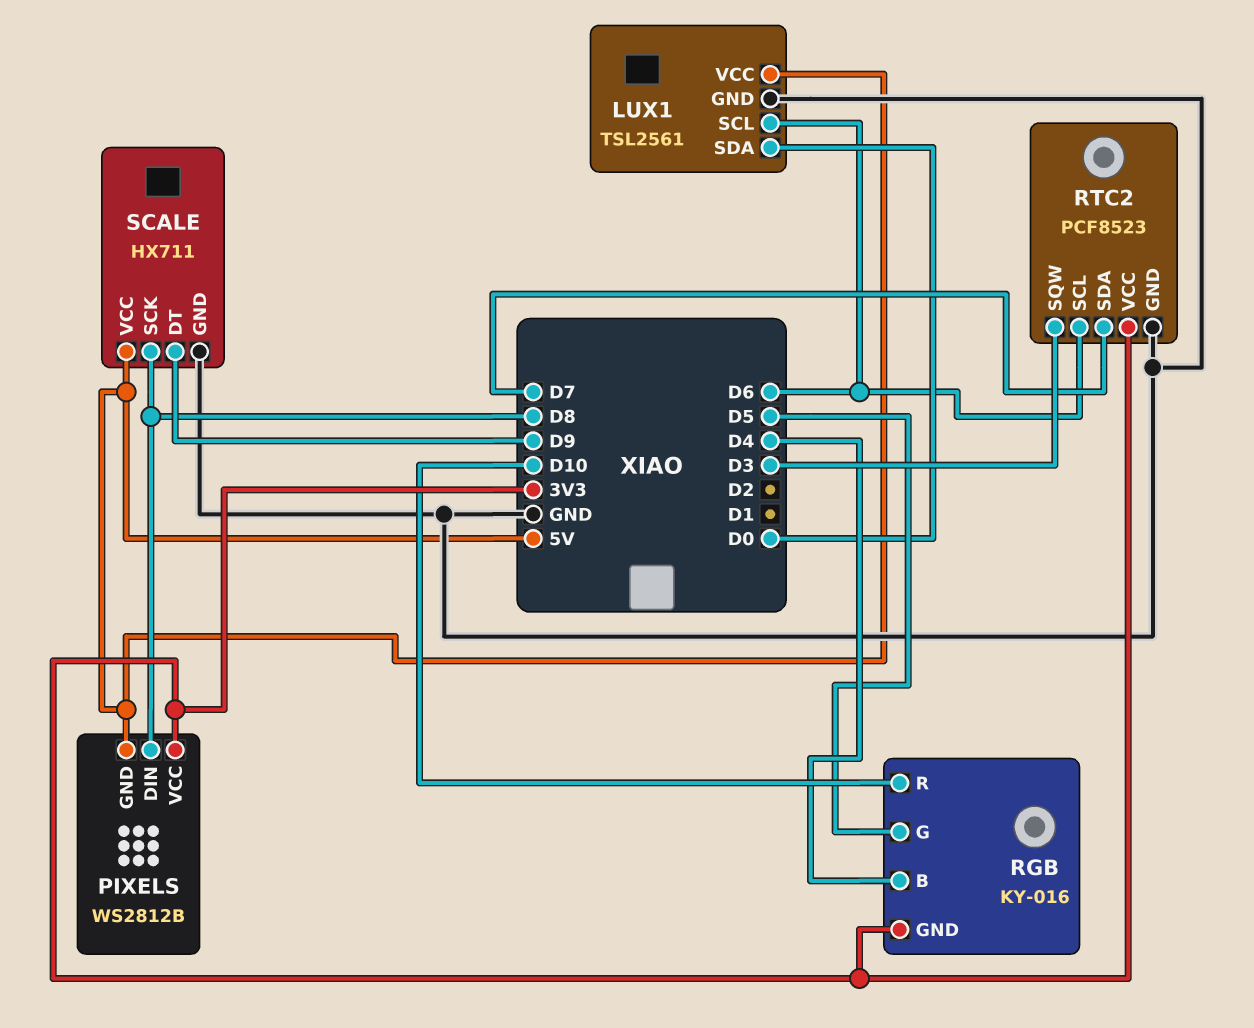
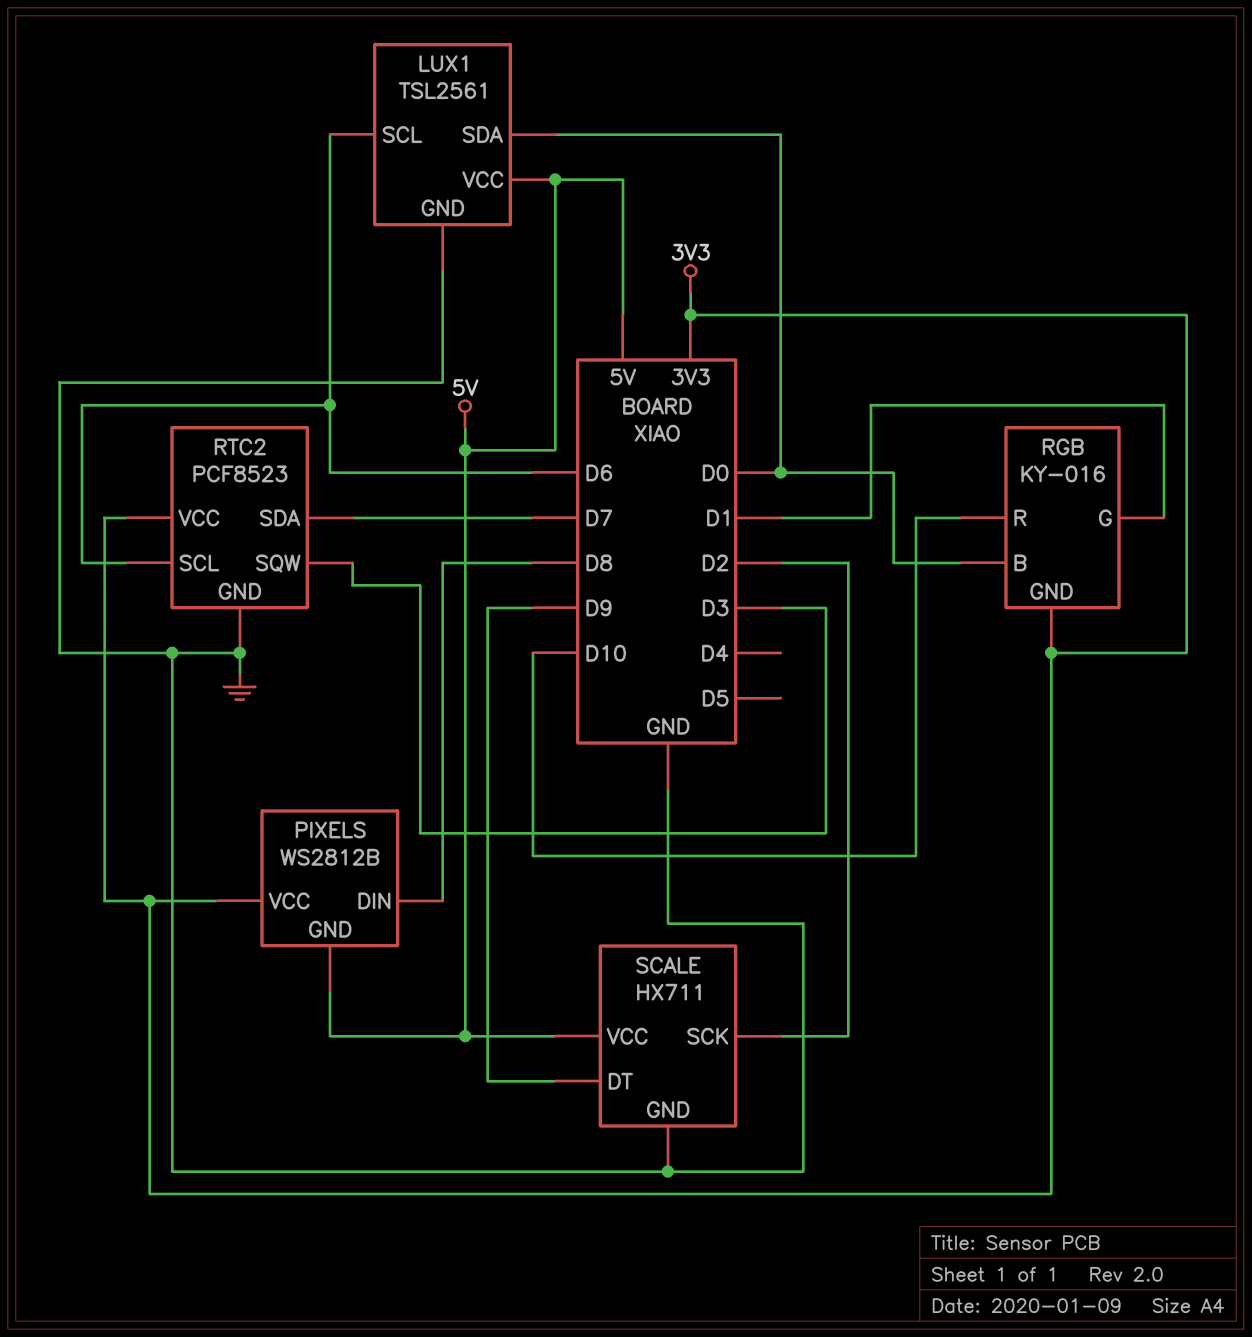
RGB pin B: D4 -> D0
RGB pin G: D5 -> D1
SCALE pin SCK: D8 -> D2

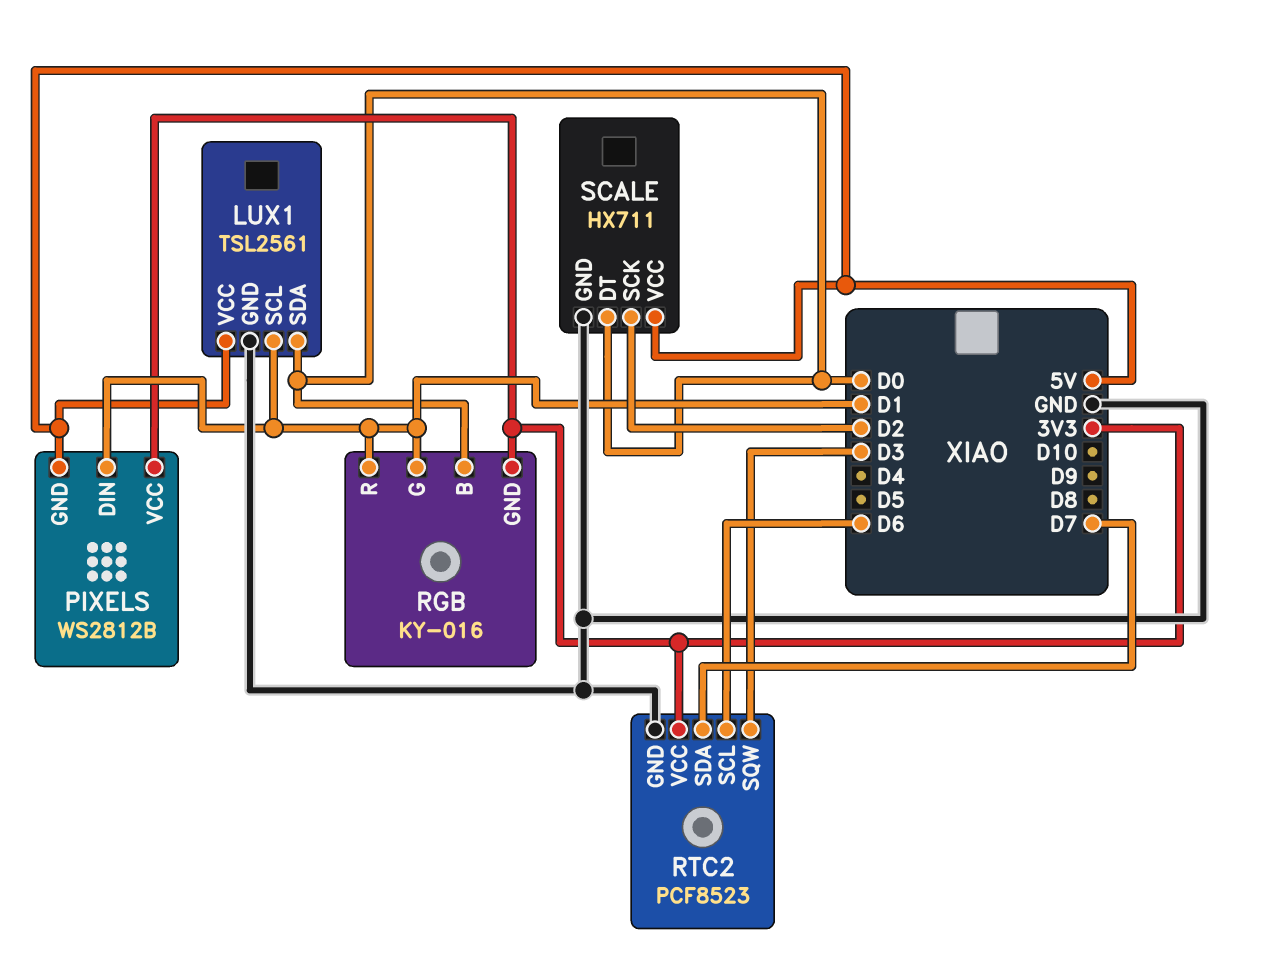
LUX1 pin SCL: D6 -> D1
PIXELS pin DIN: D8 -> D1
RGB pin R: D10 -> D1
SCALE pin DT: D9 -> D0

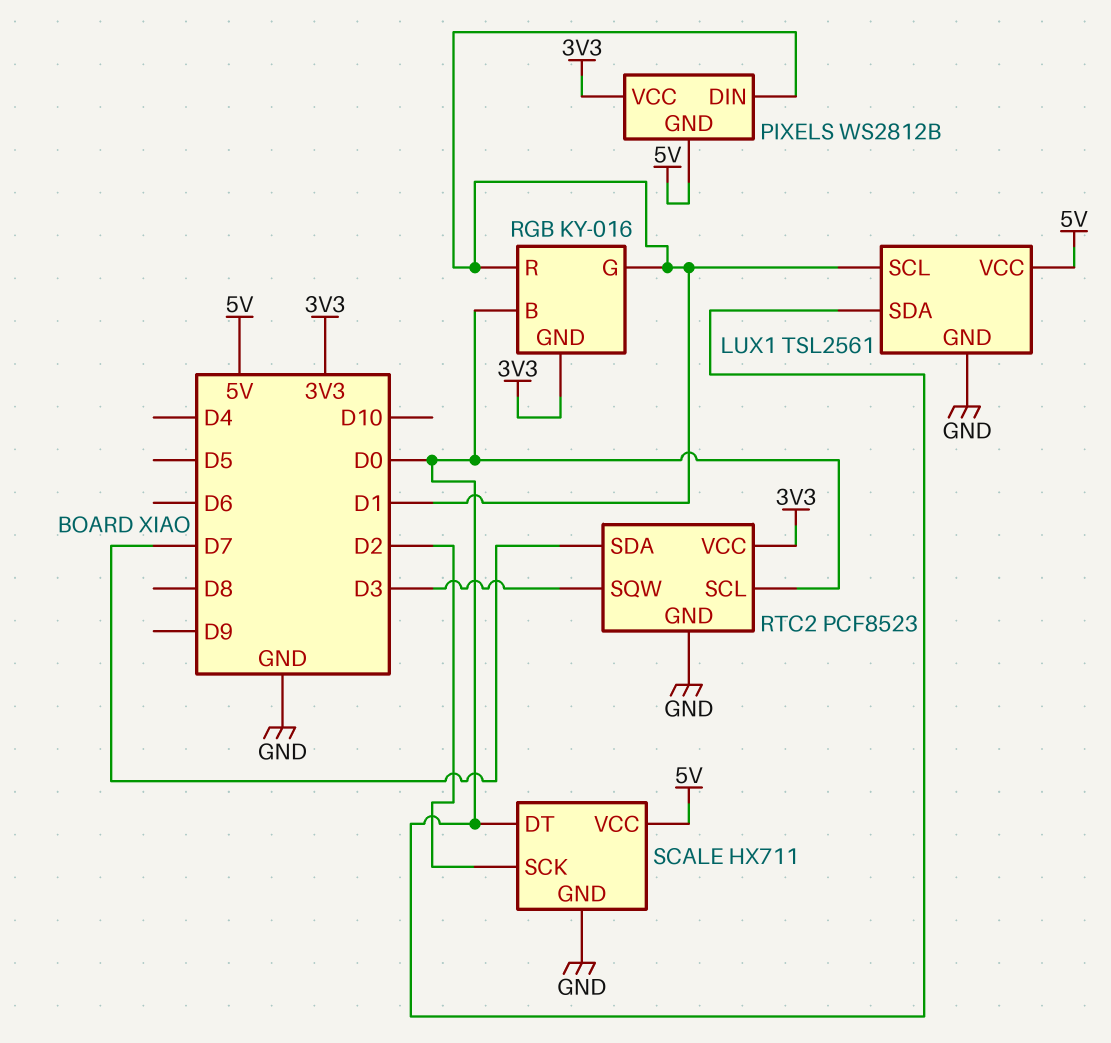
RTC2 pin SCL: D6 -> D0

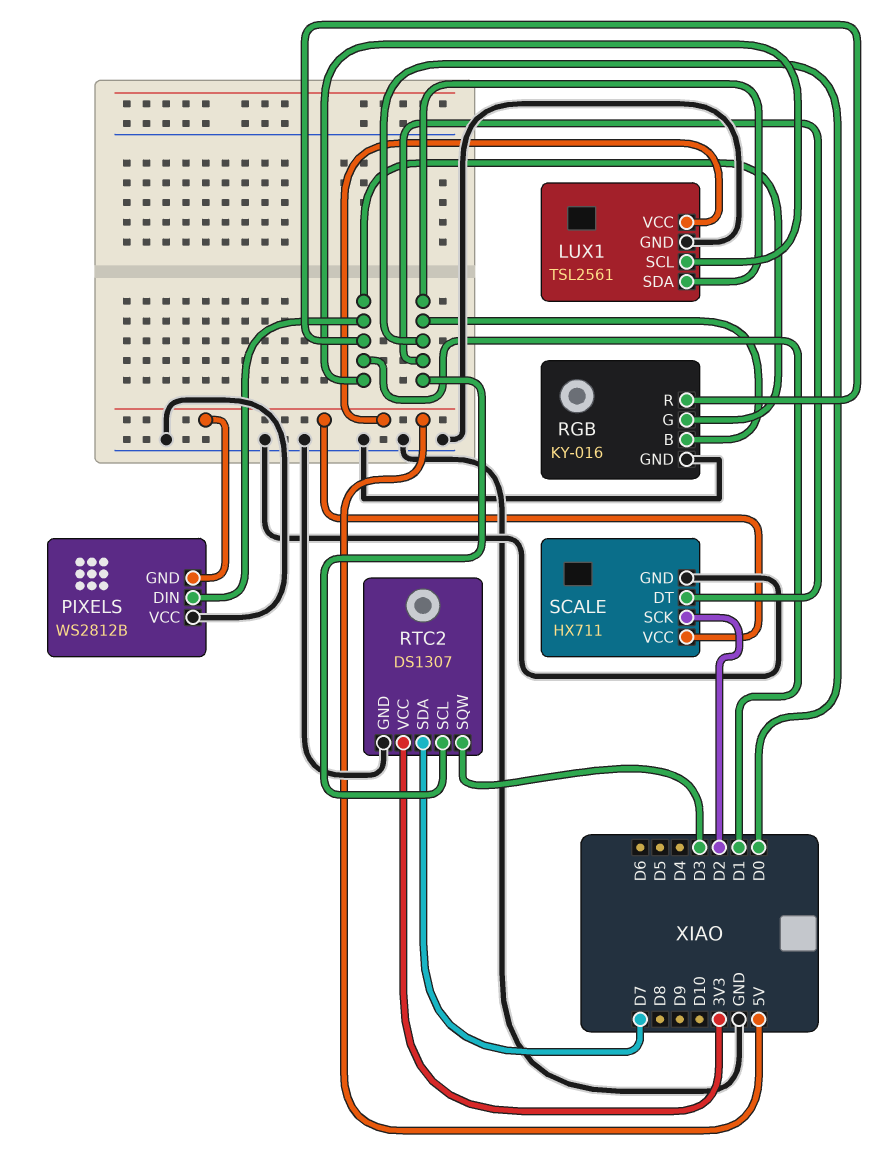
PIXELS pin VCC: 3V3 -> GND
RGB pin GND: 3V3 -> GND
RTC2: PCF8523 -> DS1307

